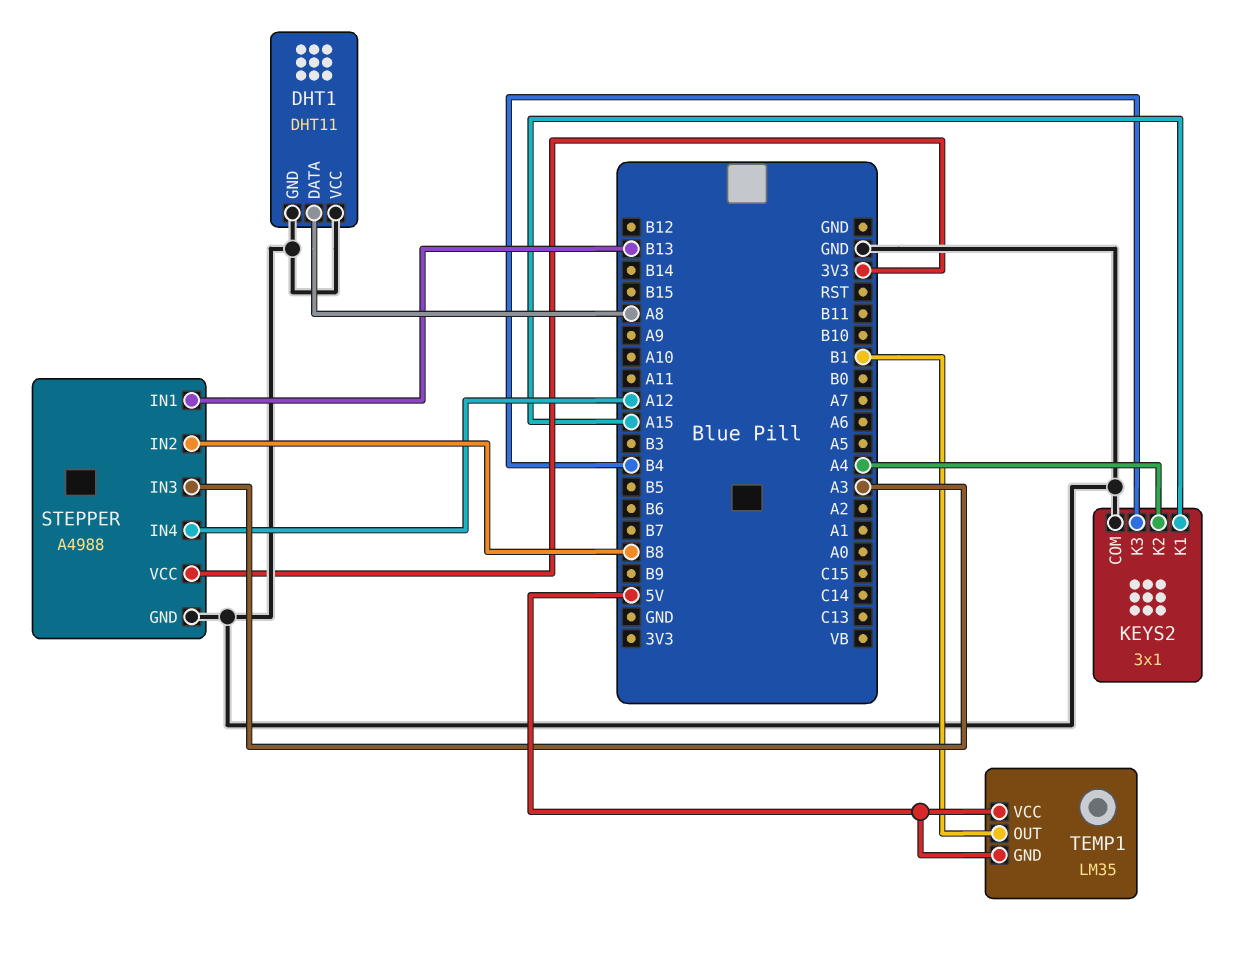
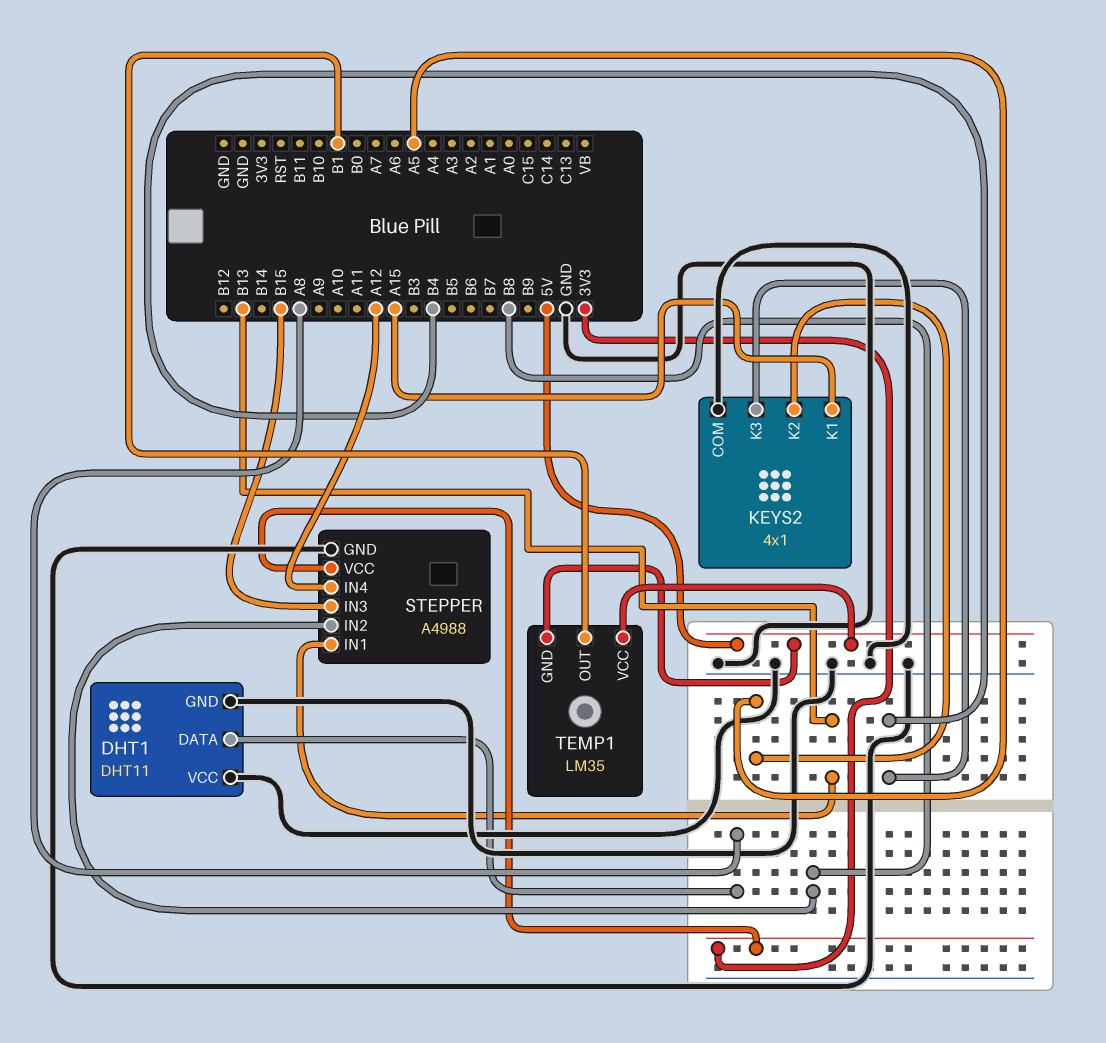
KEYS2: 3x1 -> 4x1
KEYS2 pin K2: A4 -> A5
STEPPER pin IN3: A3 -> B15

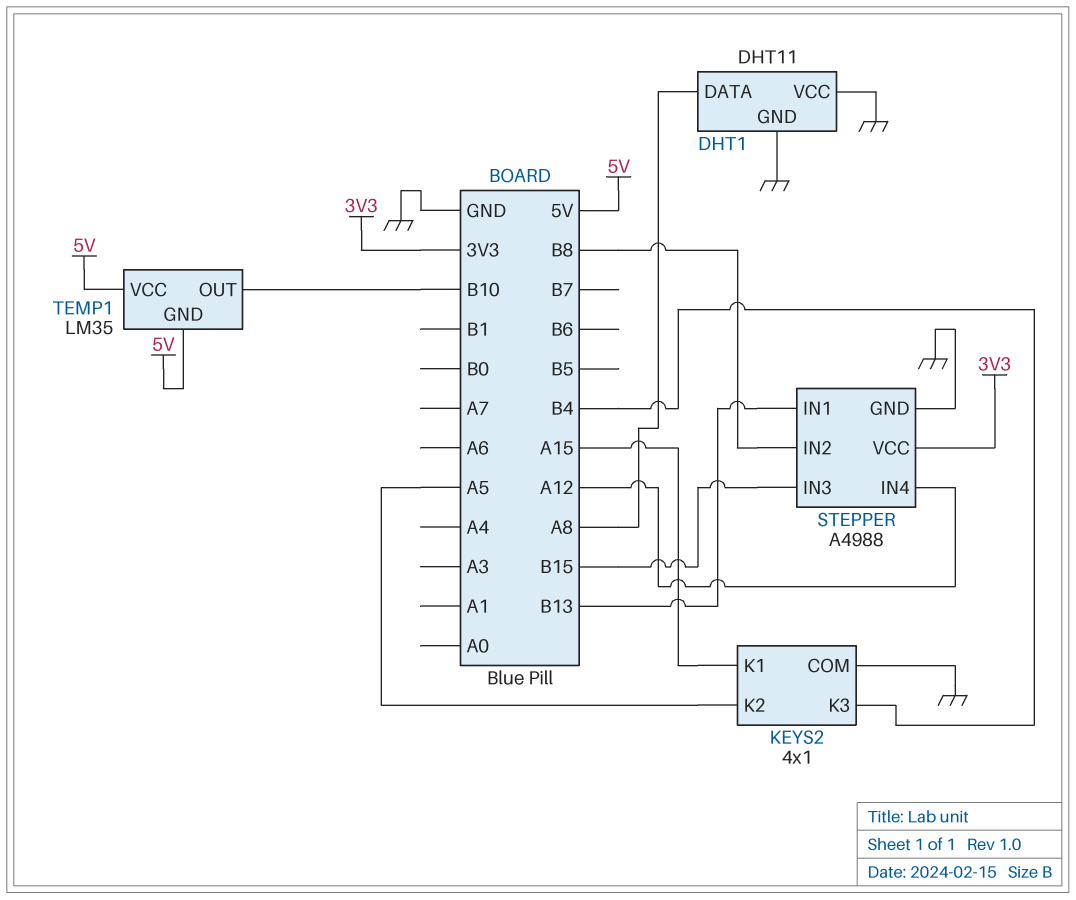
TEMP1 pin OUT: B1 -> B10

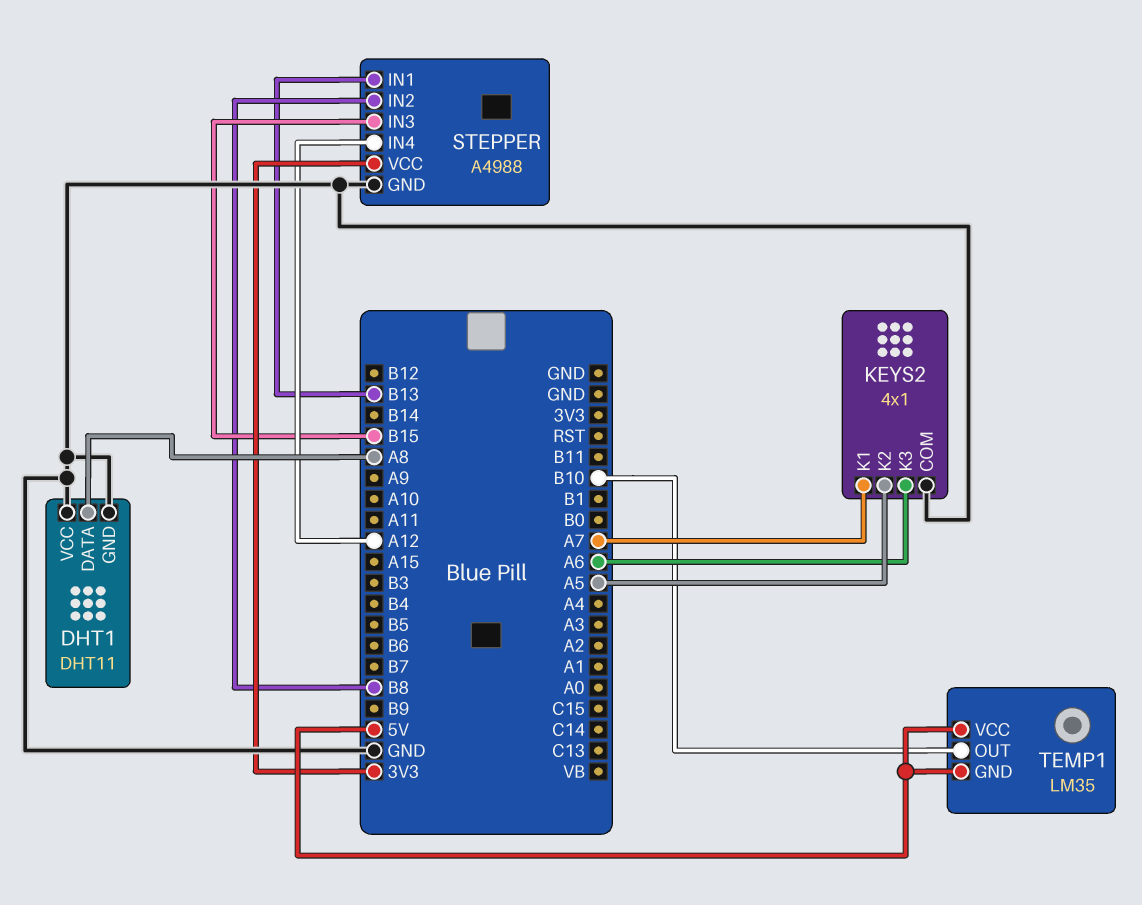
KEYS2 pin K1: A15 -> A7
KEYS2 pin K3: B4 -> A6

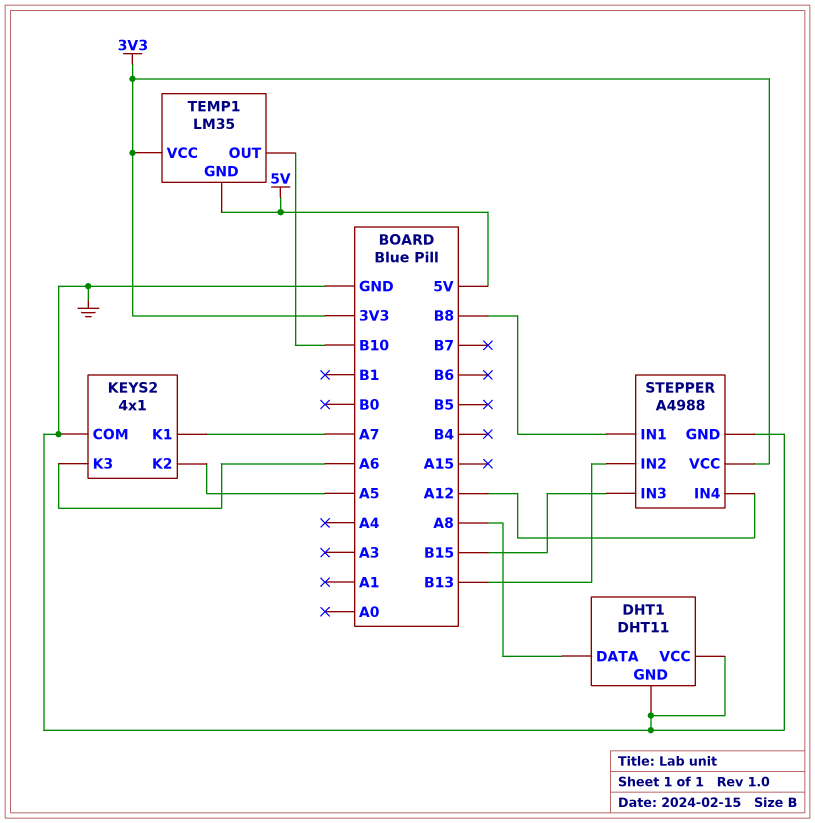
STEPPER pin IN1: B13 -> B8
STEPPER pin IN2: B8 -> B13
TEMP1 pin VCC: 5V -> 3V3

